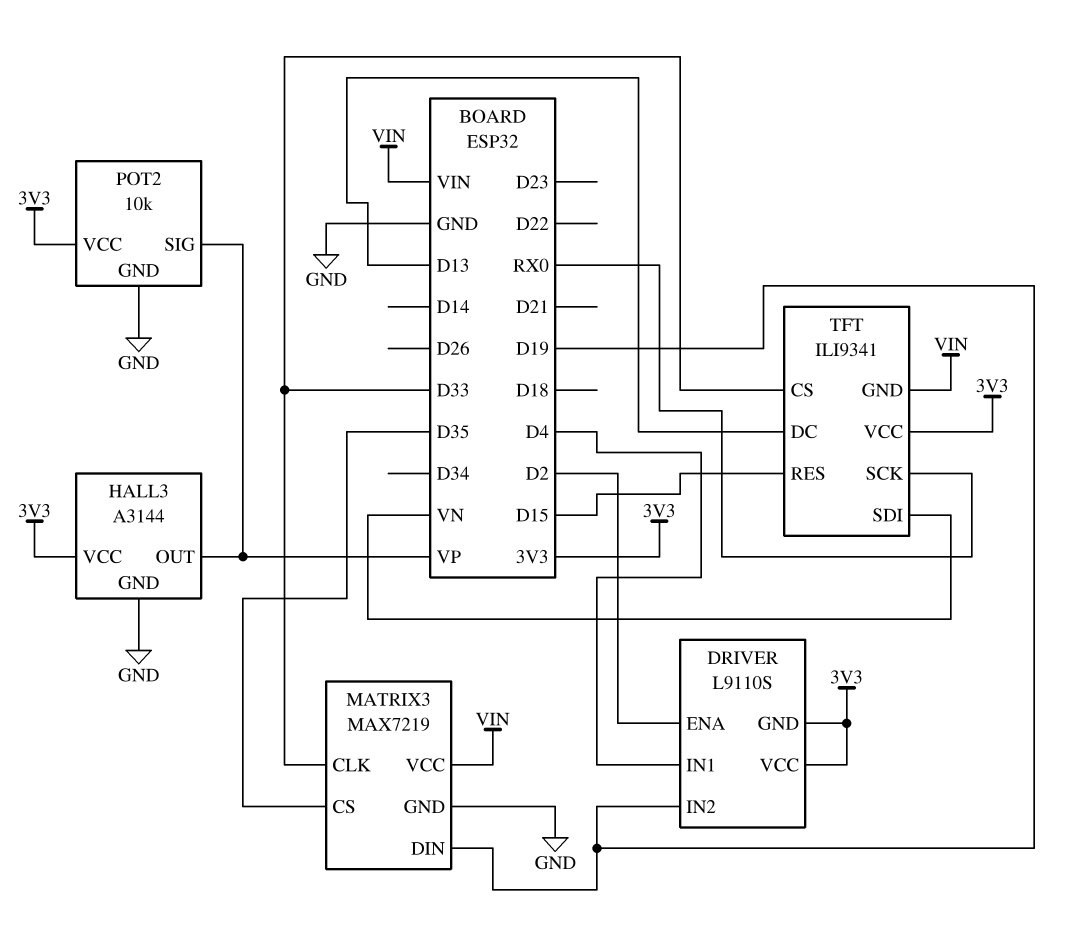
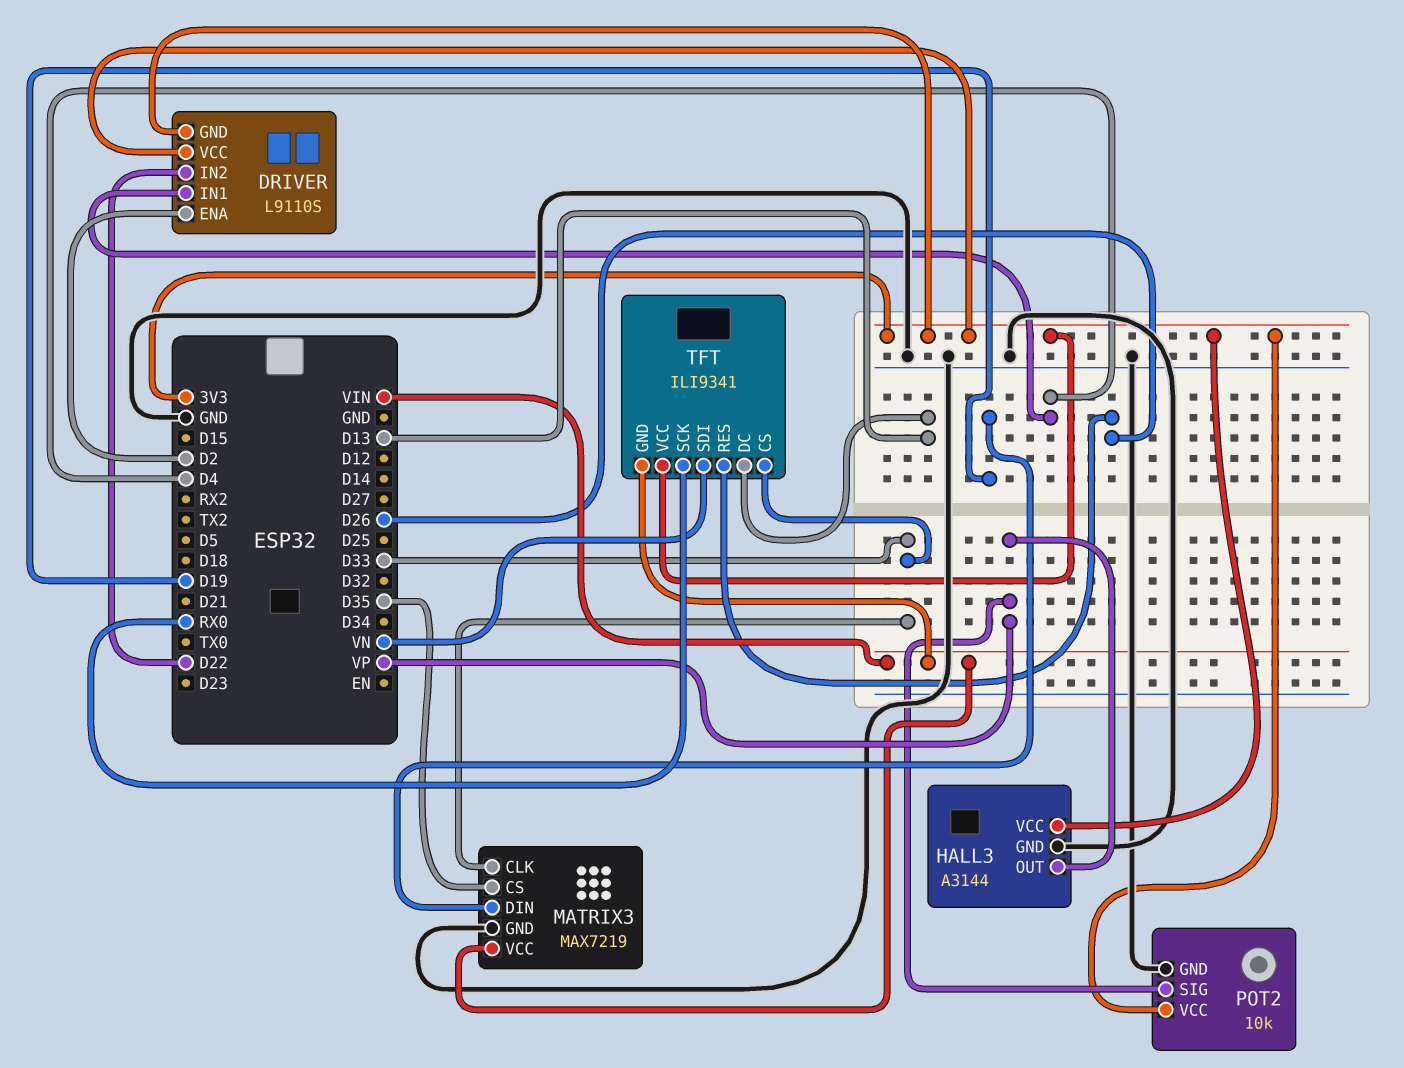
DRIVER pin IN2: D19 -> D22
TFT pin RES: D15 -> D26

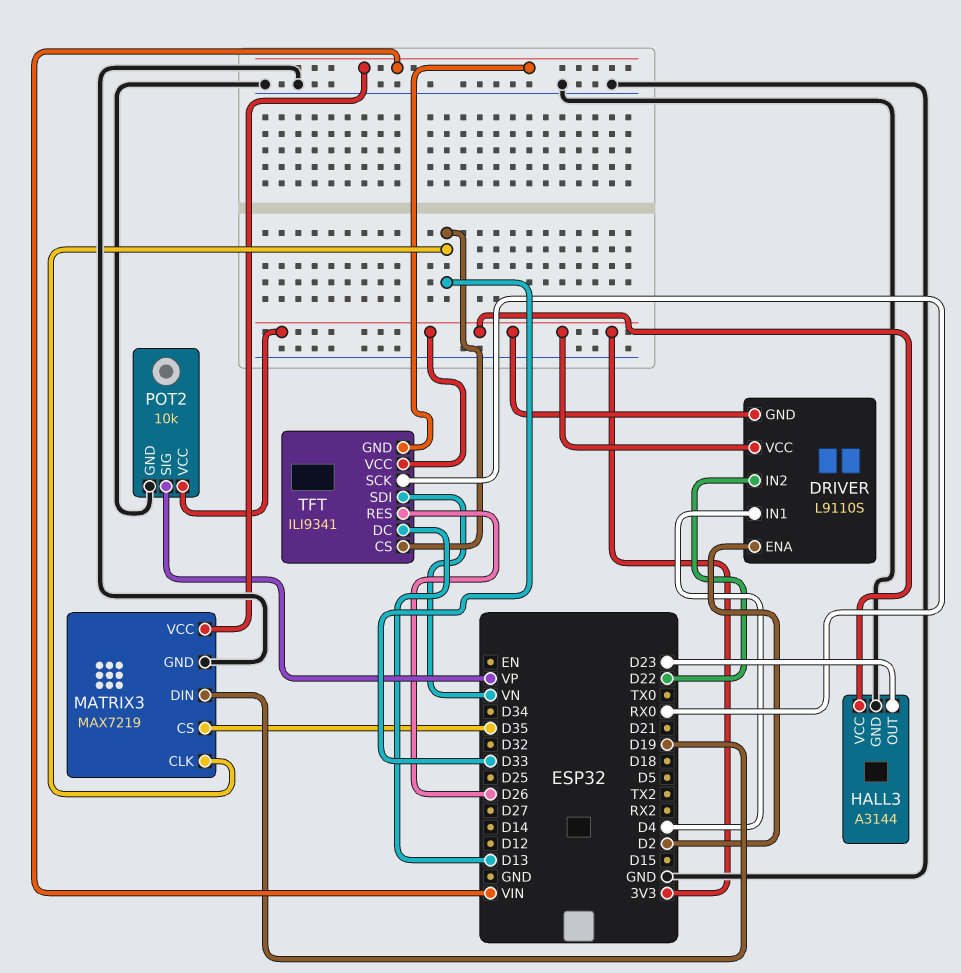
HALL3 pin OUT: VP -> D23

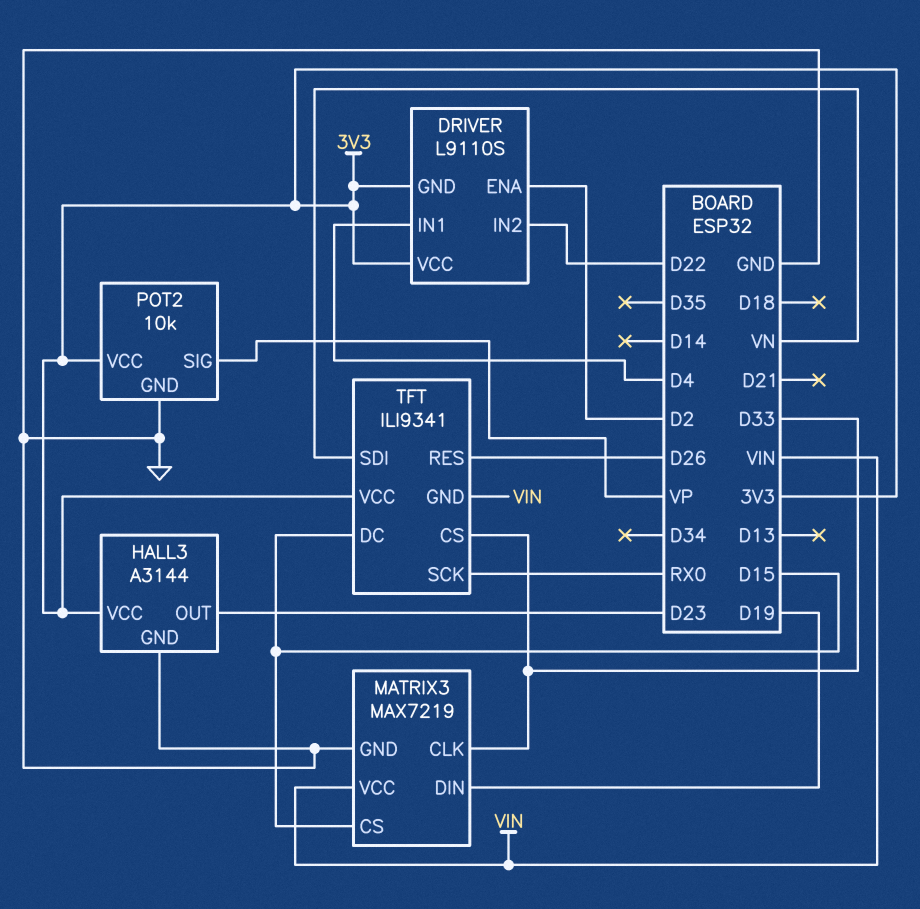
MATRIX3 pin CS: D35 -> D15
TFT pin DC: D13 -> D15

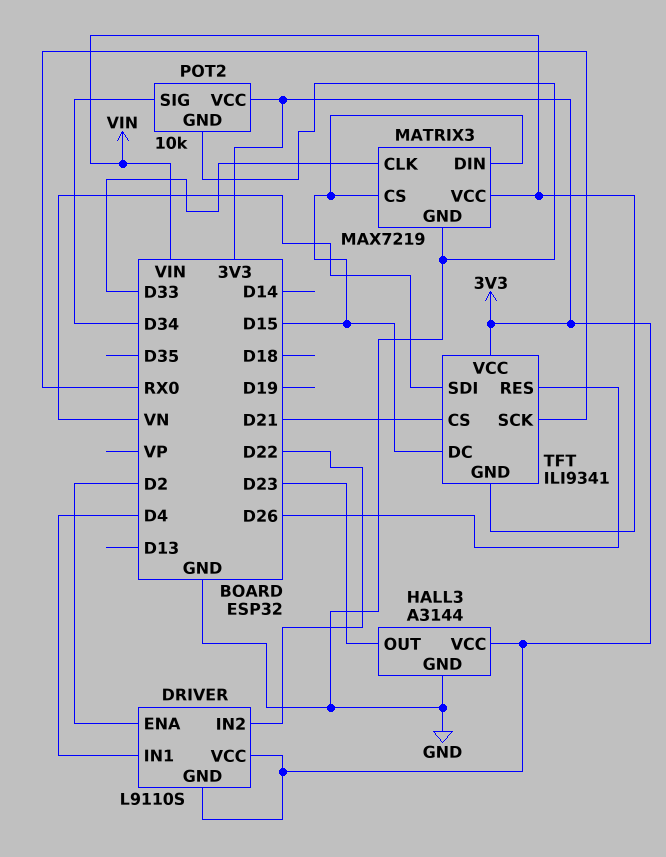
MATRIX3 pin DIN: D19 -> D15
POT2 pin SIG: VP -> D34
TFT pin CS: D33 -> D21

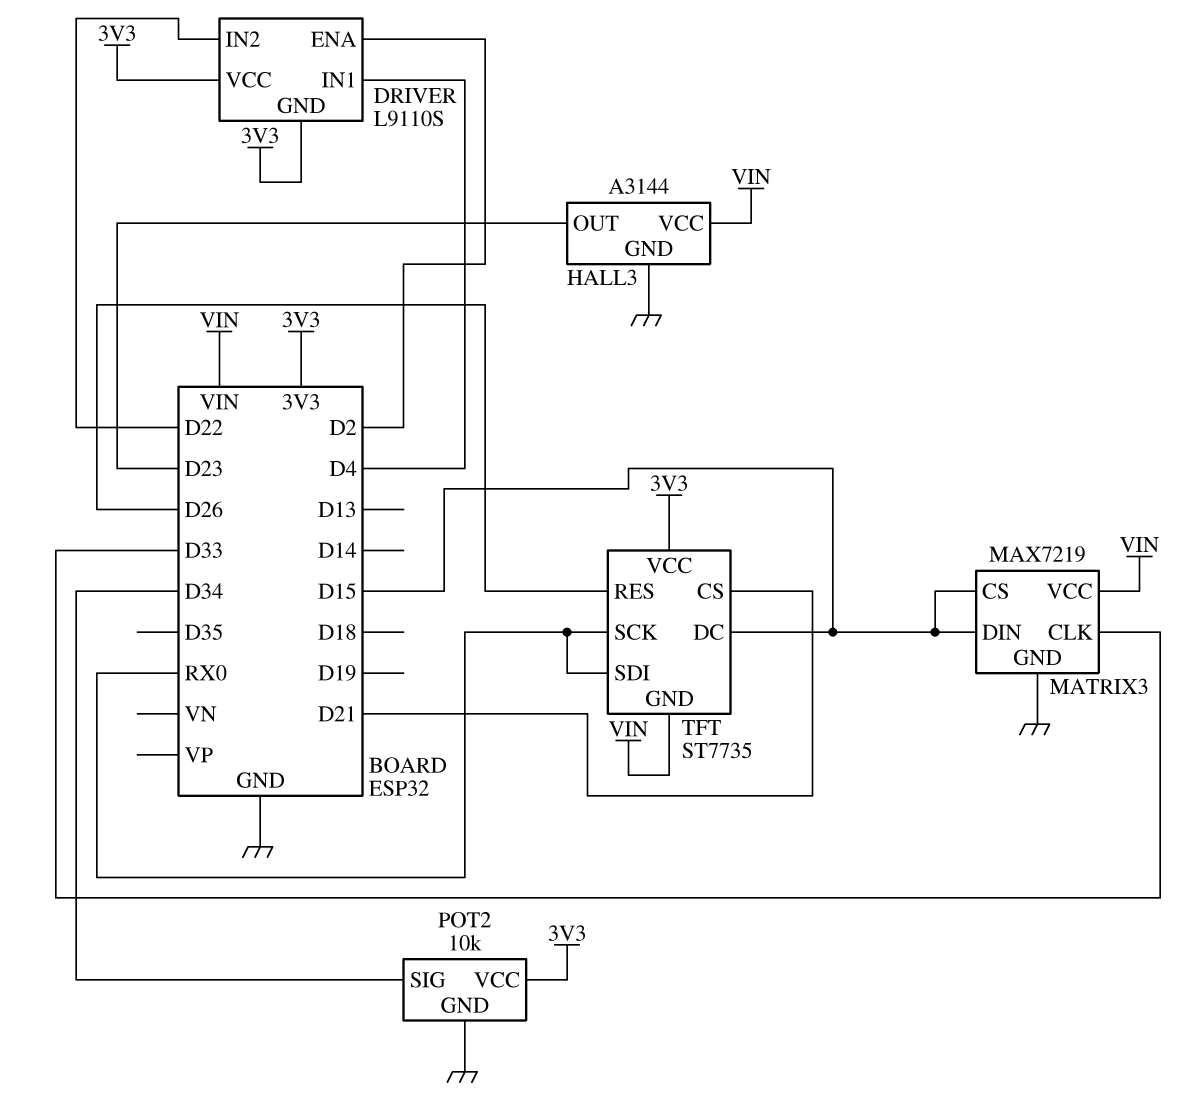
HALL3 pin VCC: 3V3 -> VIN
TFT: ILI9341 -> ST7735
TFT pin SDI: VN -> RX0

